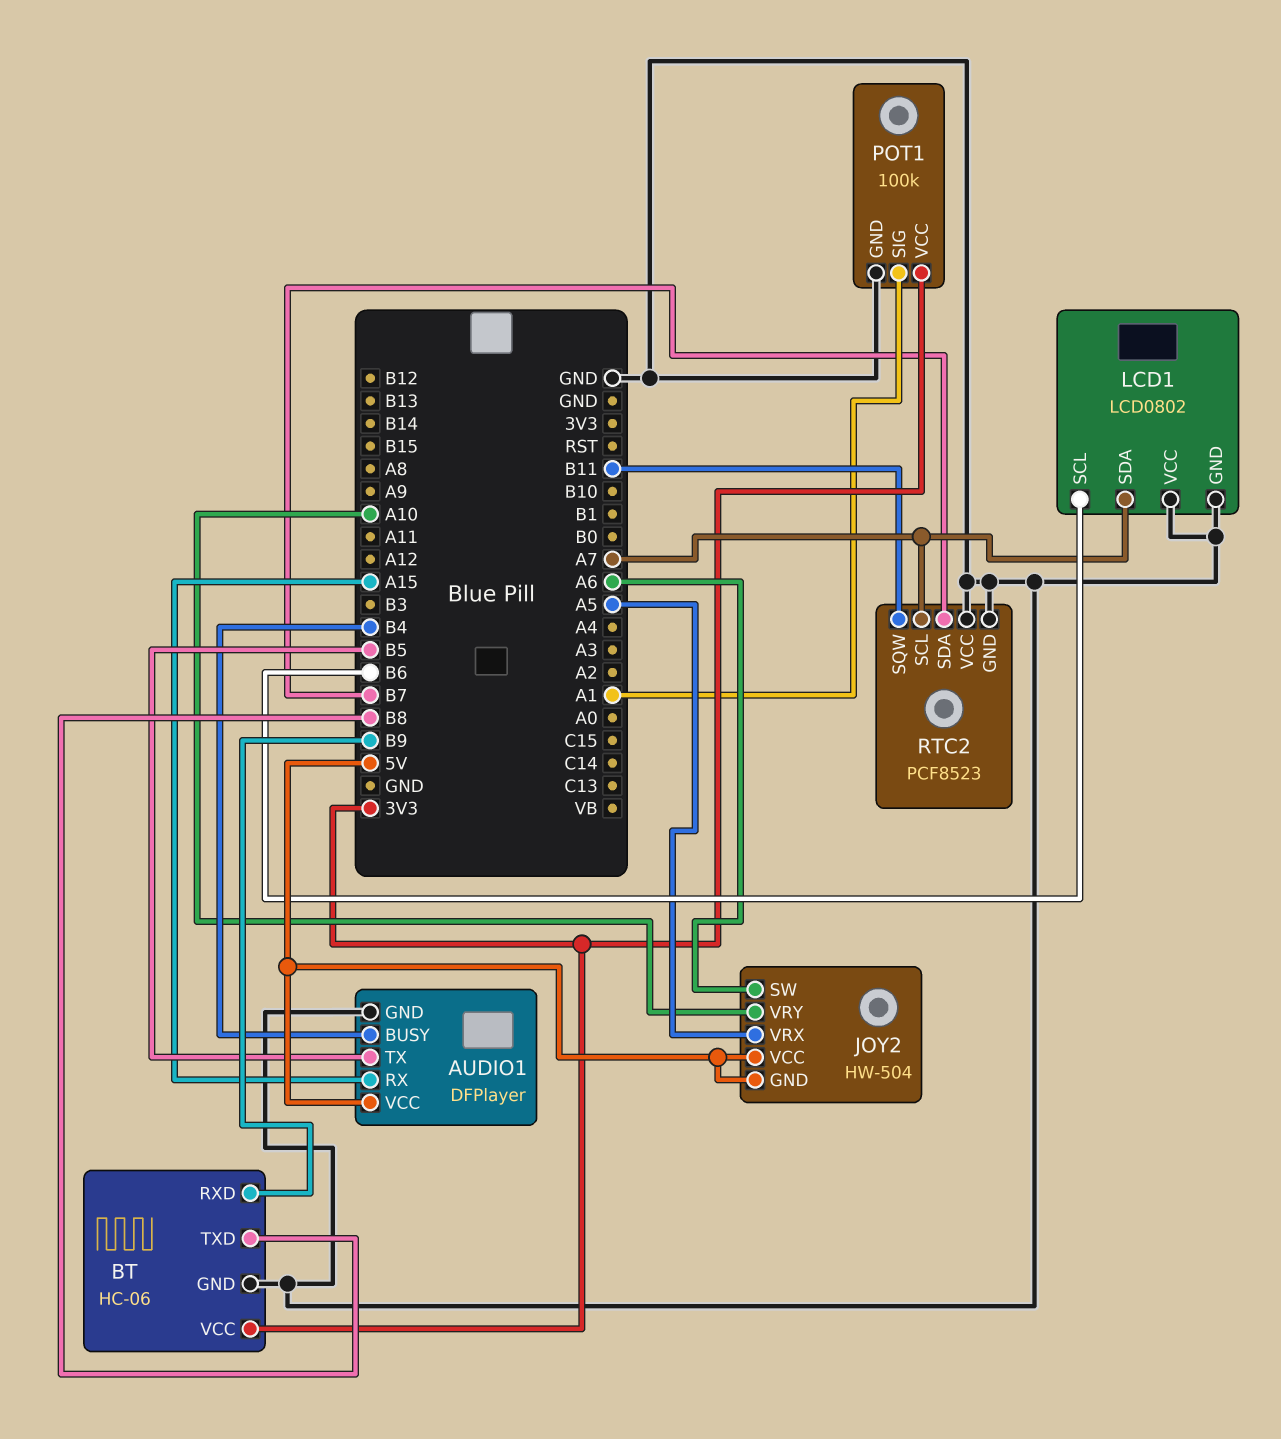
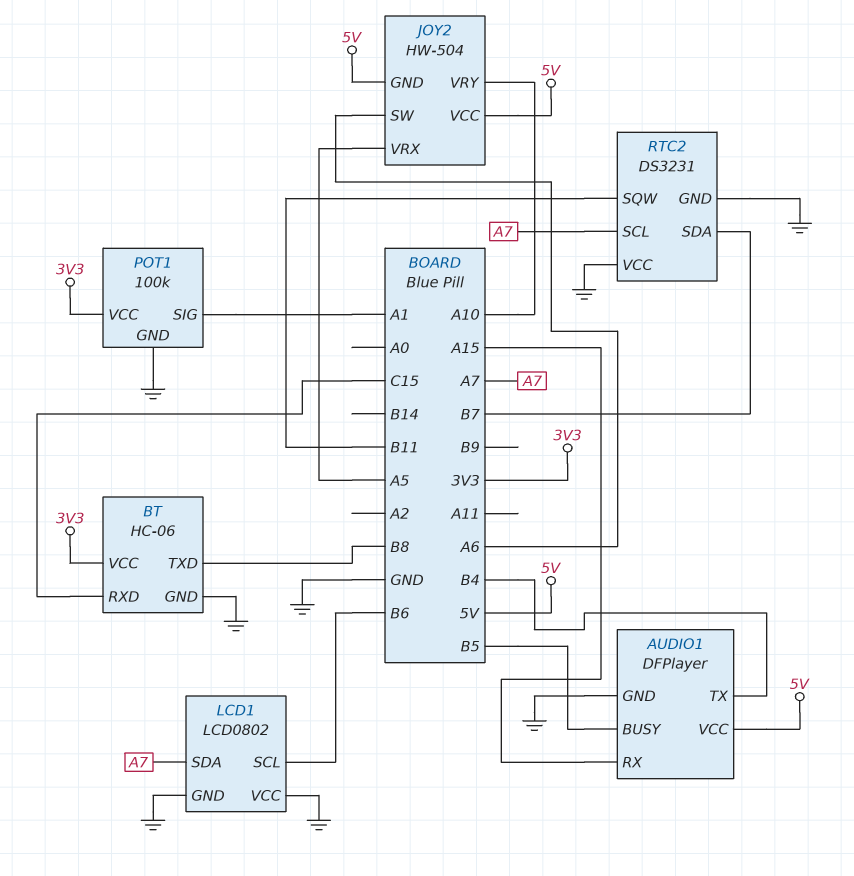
AUDIO1 pin BUSY: B4 -> B5
AUDIO1 pin TX: B5 -> B4
BT pin RXD: B9 -> C15
RTC2: PCF8523 -> DS3231

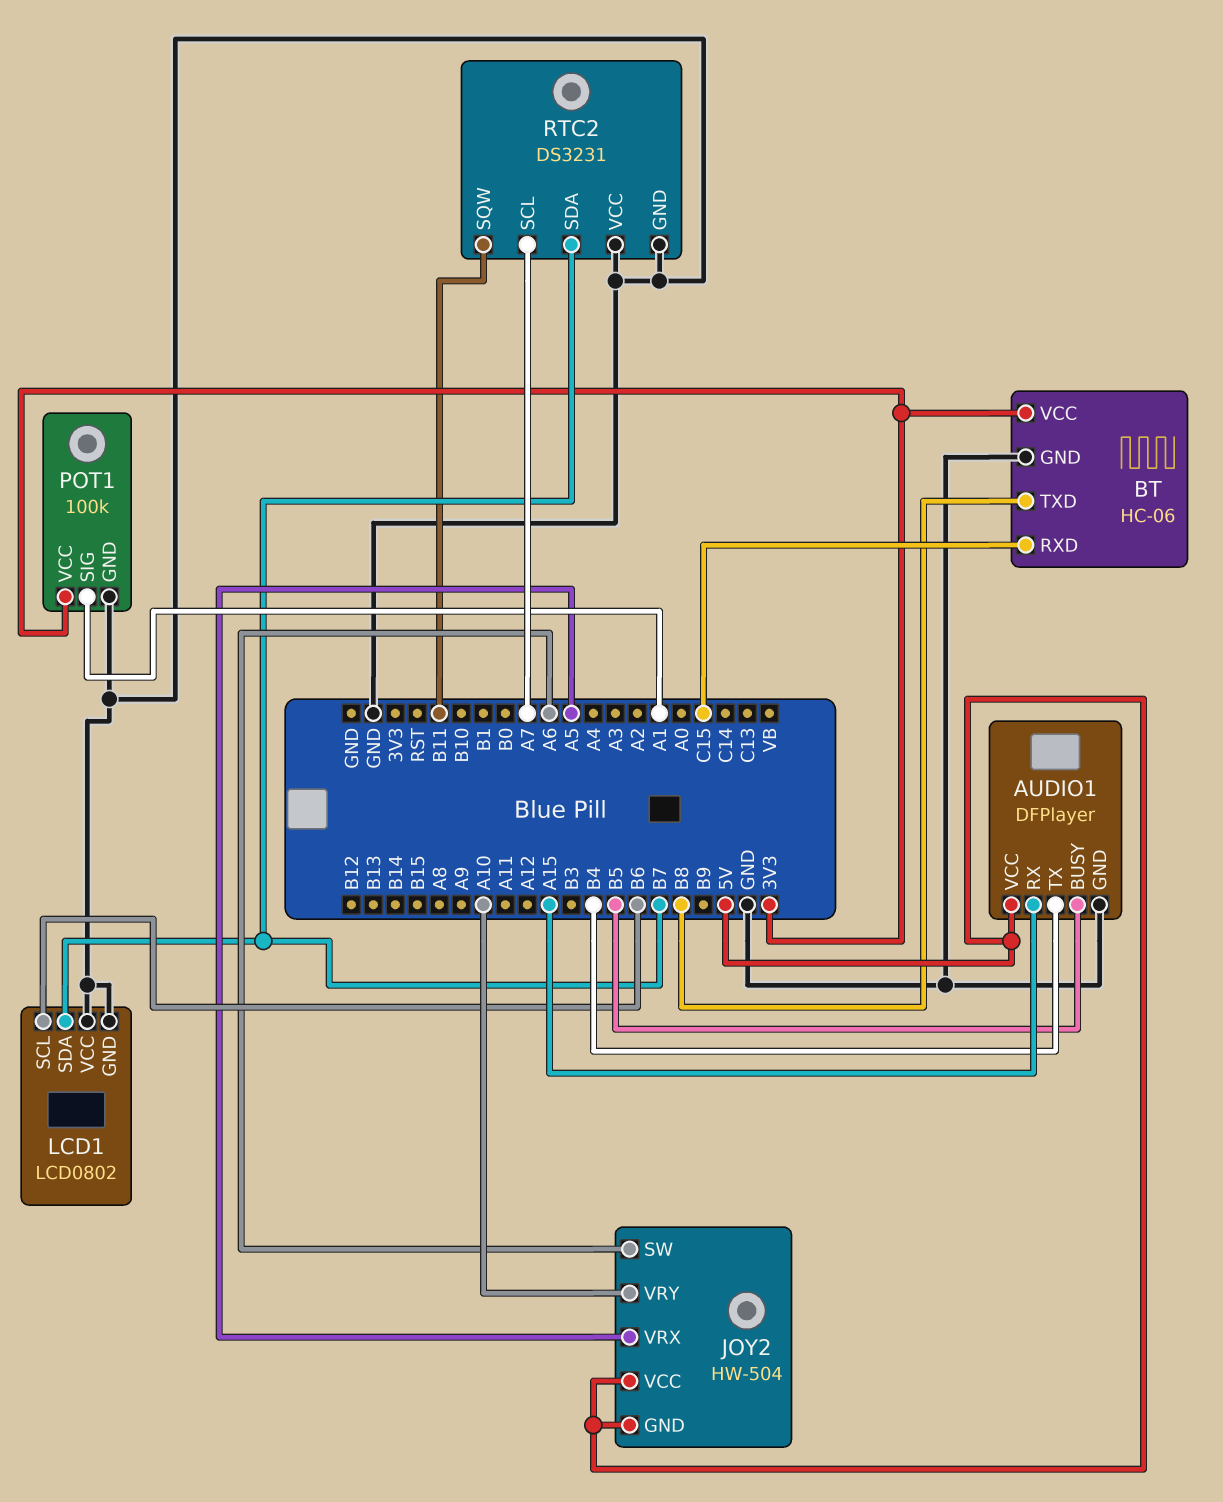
LCD1 pin SDA: A7 -> B7

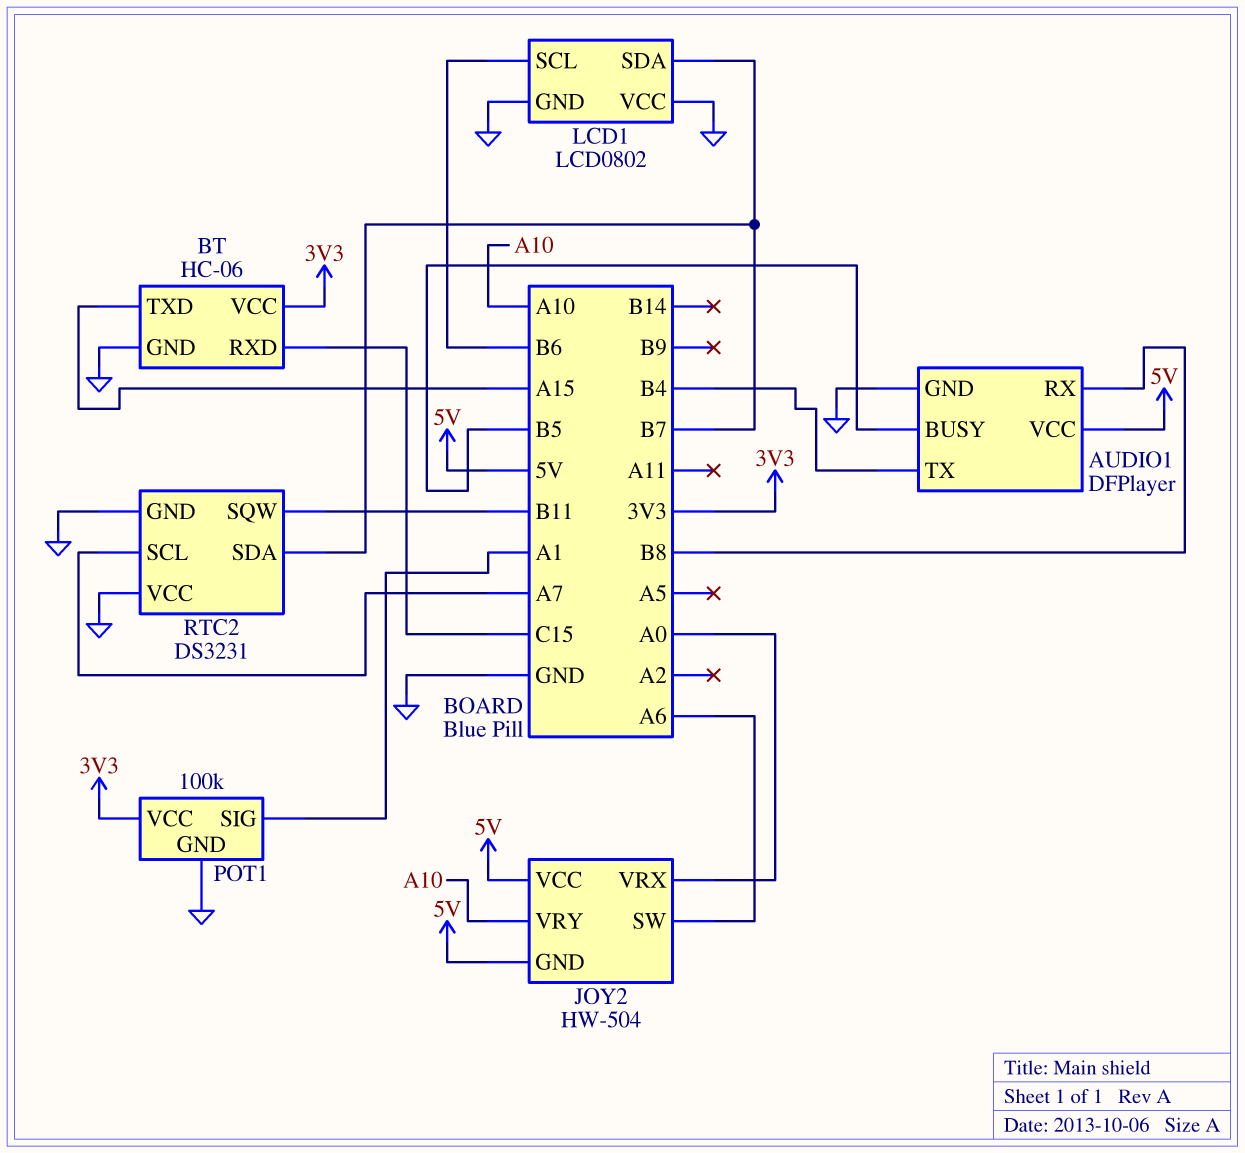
AUDIO1 pin RX: A15 -> B8
BT pin TXD: B8 -> A15
JOY2 pin VRX: A5 -> A0

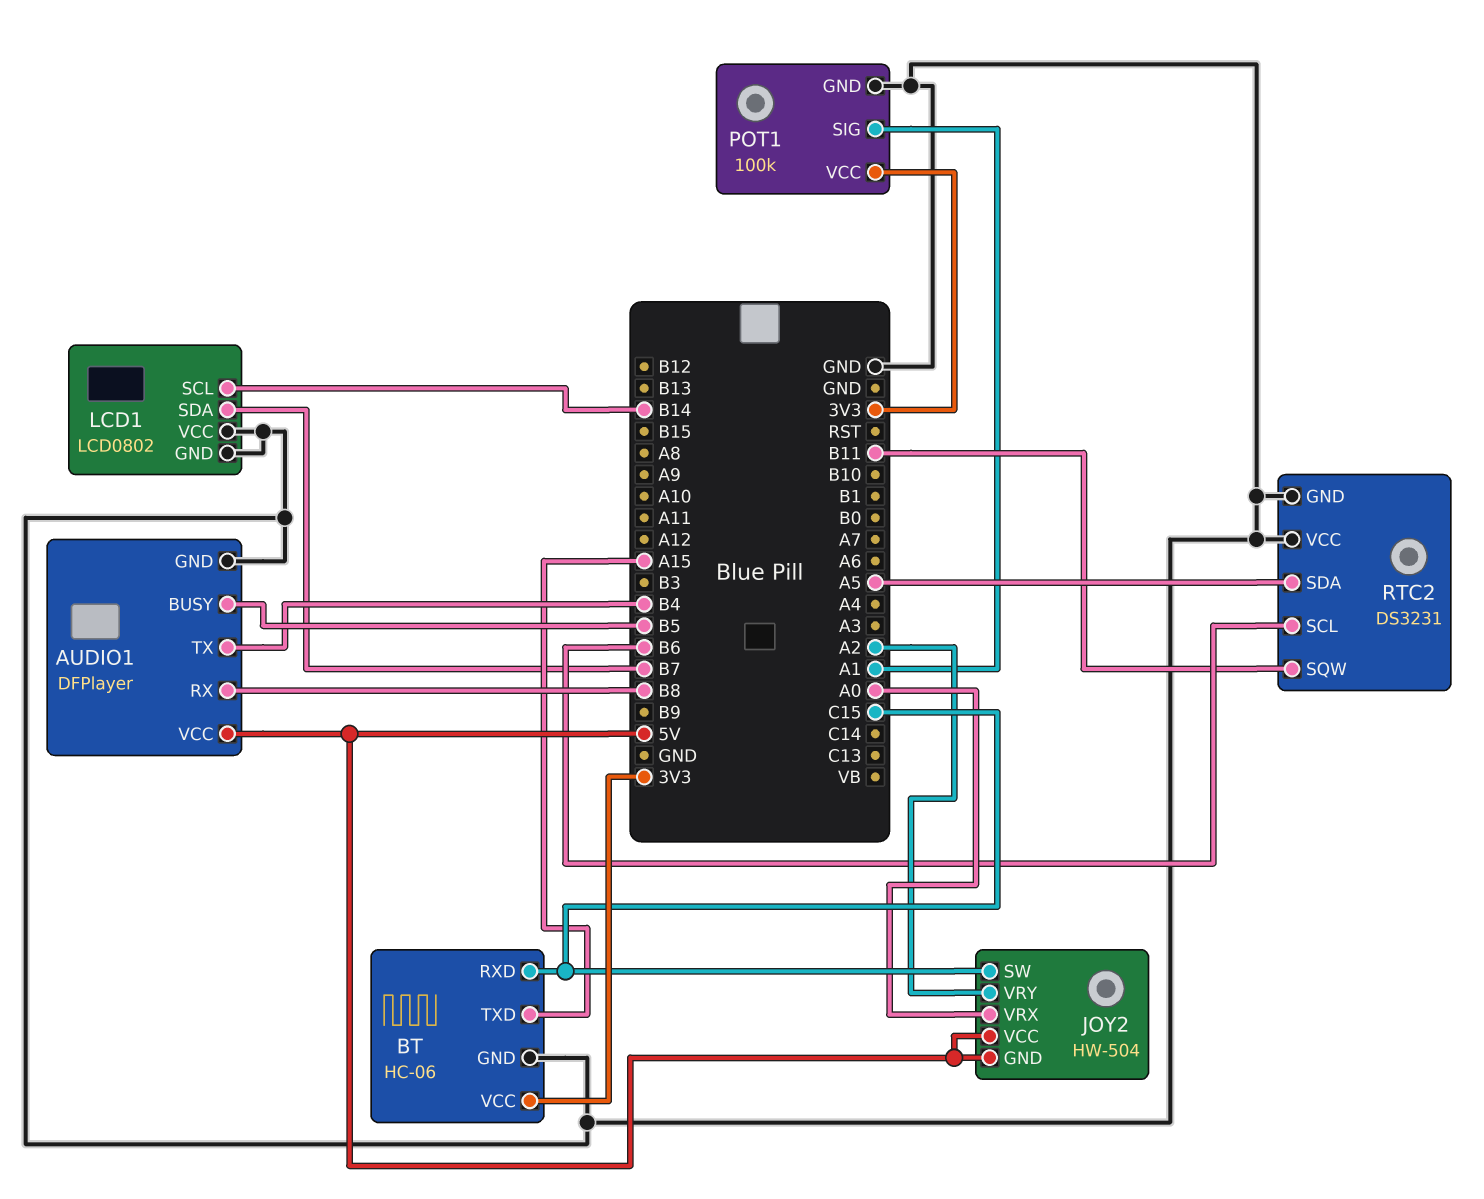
JOY2 pin SW: A6 -> C15
JOY2 pin VRY: A10 -> A2
LCD1 pin SCL: B6 -> B14
RTC2 pin SCL: A7 -> B6
RTC2 pin SDA: B7 -> A5

